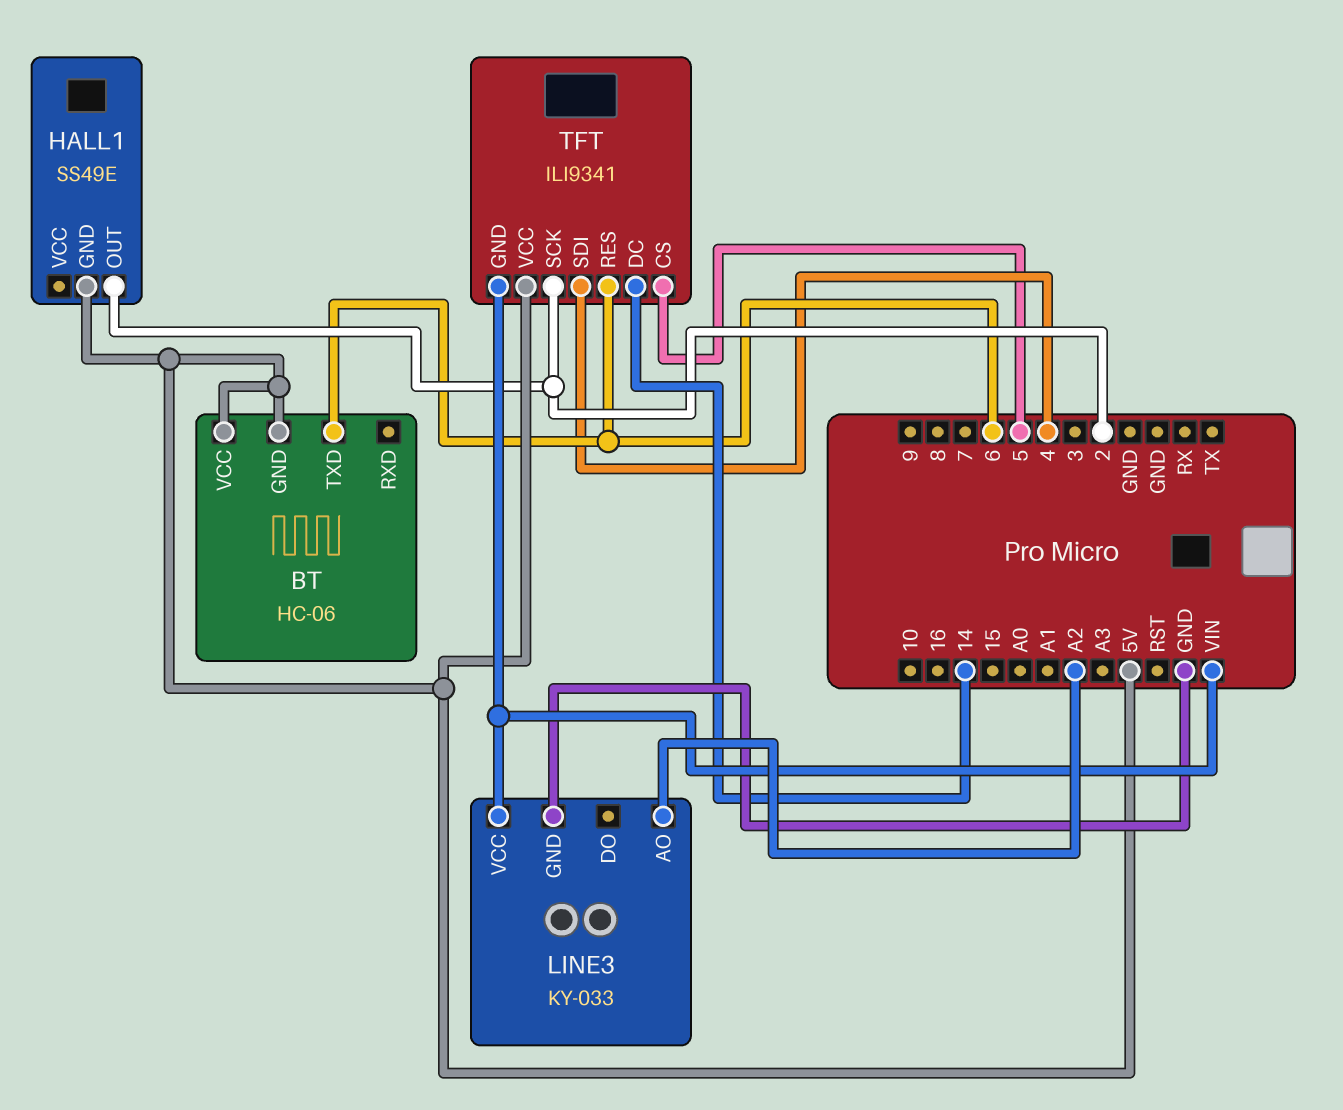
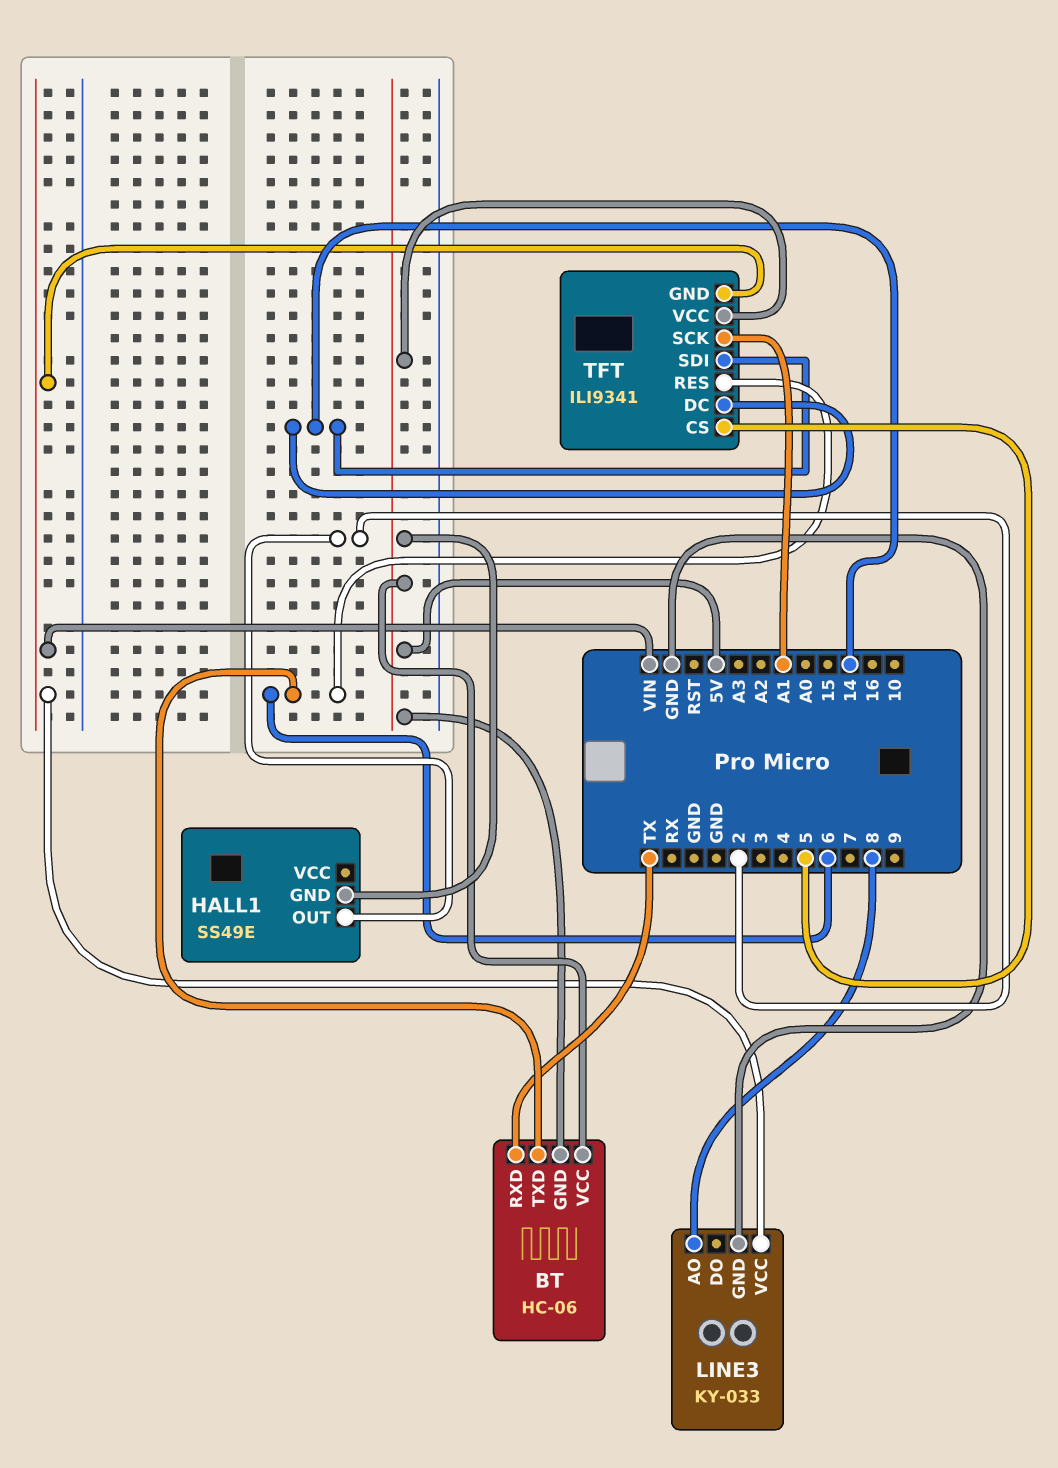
BT pin RXD: none -> TX
LINE3 pin AO: A2 -> 8
TFT pin SCK: 2 -> A1
TFT pin SDI: 4 -> 14

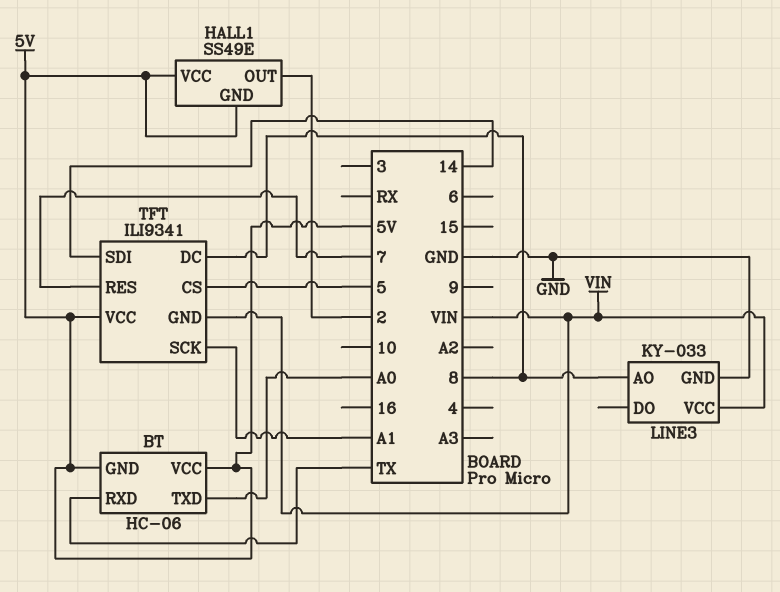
BT pin TXD: 6 -> A0
HALL1 pin VCC: none -> 5V
TFT pin DC: 14 -> 8
TFT pin RES: 6 -> 7

